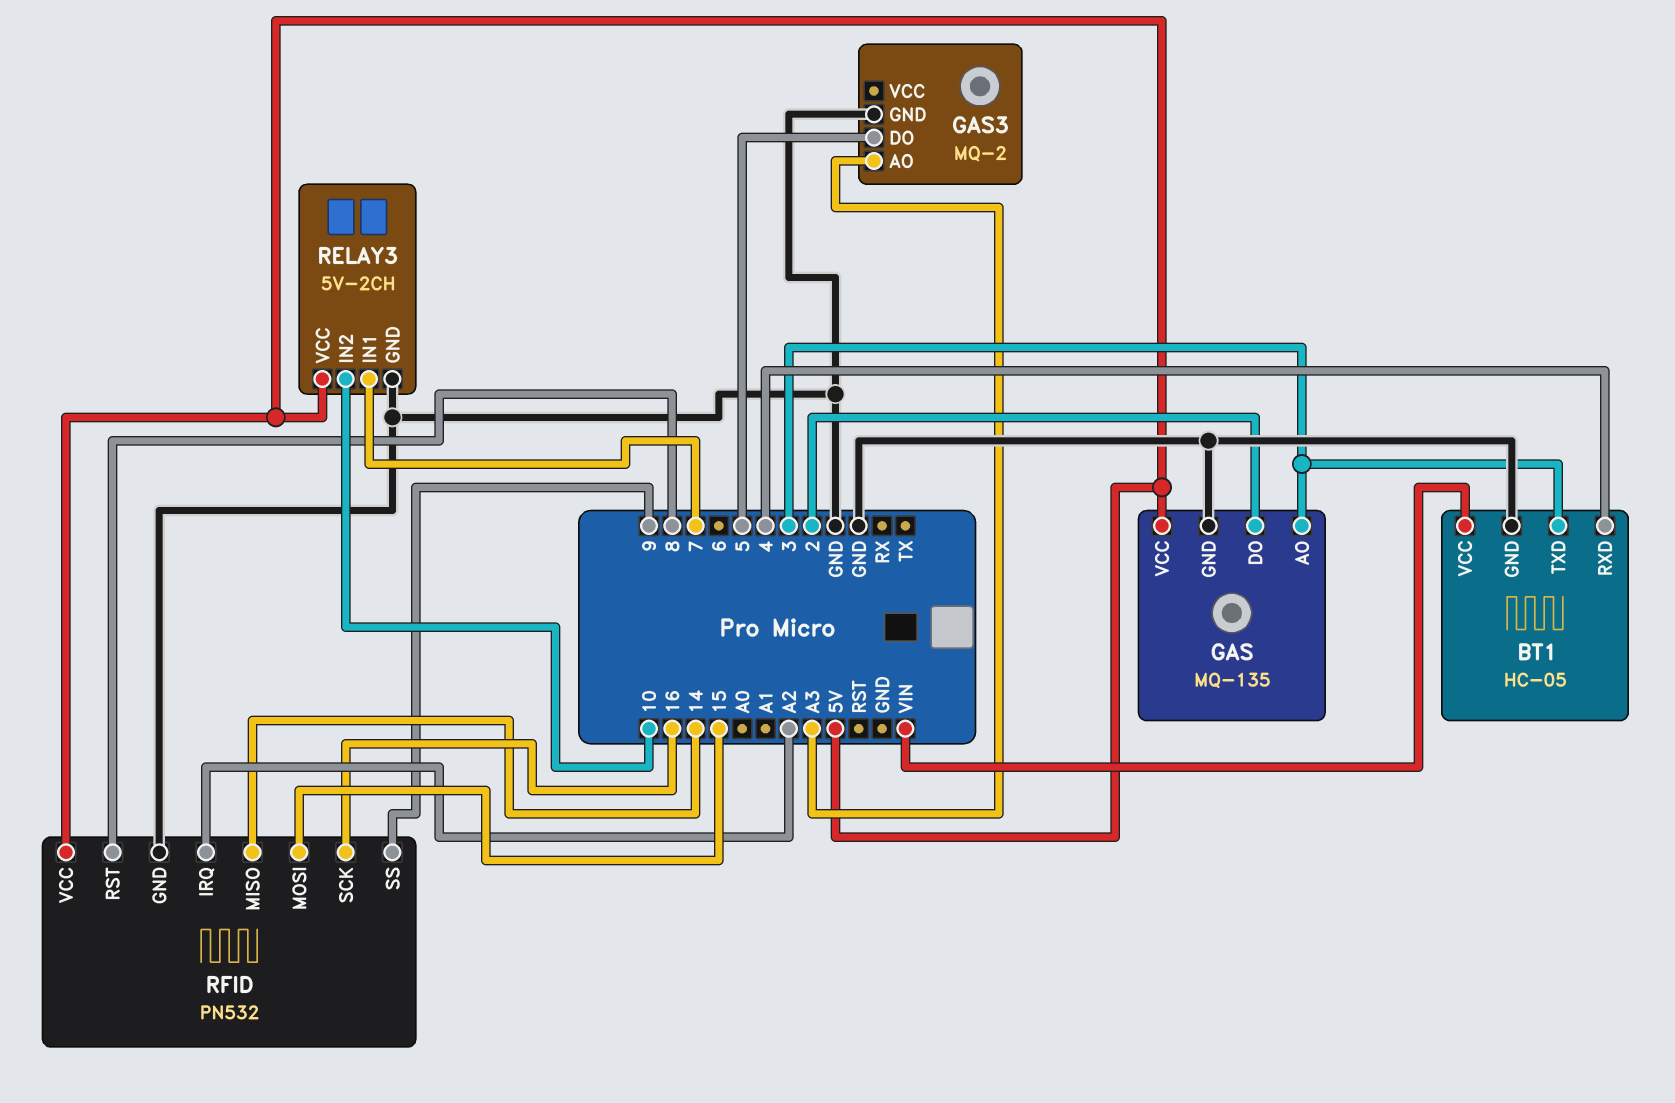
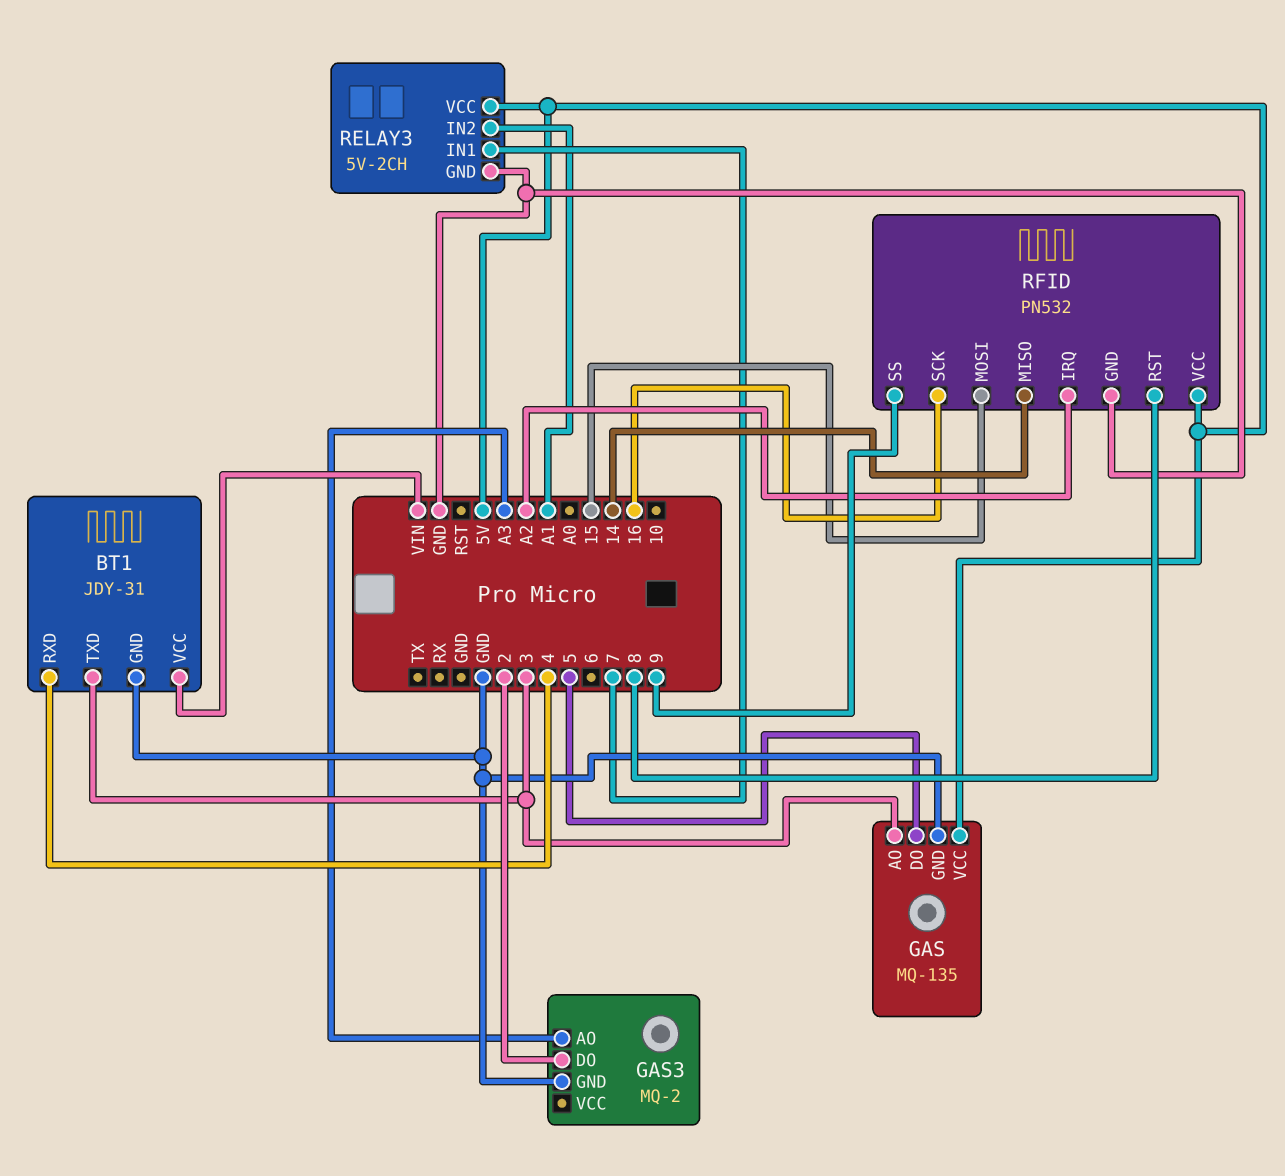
BT1: HC-05 -> JDY-31
GAS pin DO: 2 -> 5
GAS3 pin DO: 5 -> 2
RELAY3 pin IN2: 10 -> A1

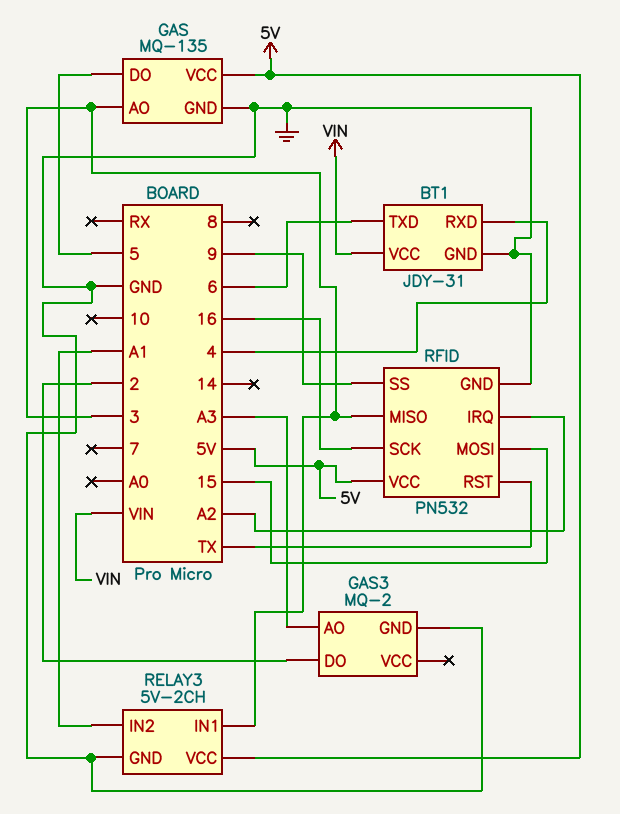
BT1 pin TXD: 3 -> 6
RELAY3 pin IN1: 7 -> 3
RFID pin MISO: 14 -> 3
RFID pin RST: 8 -> TX

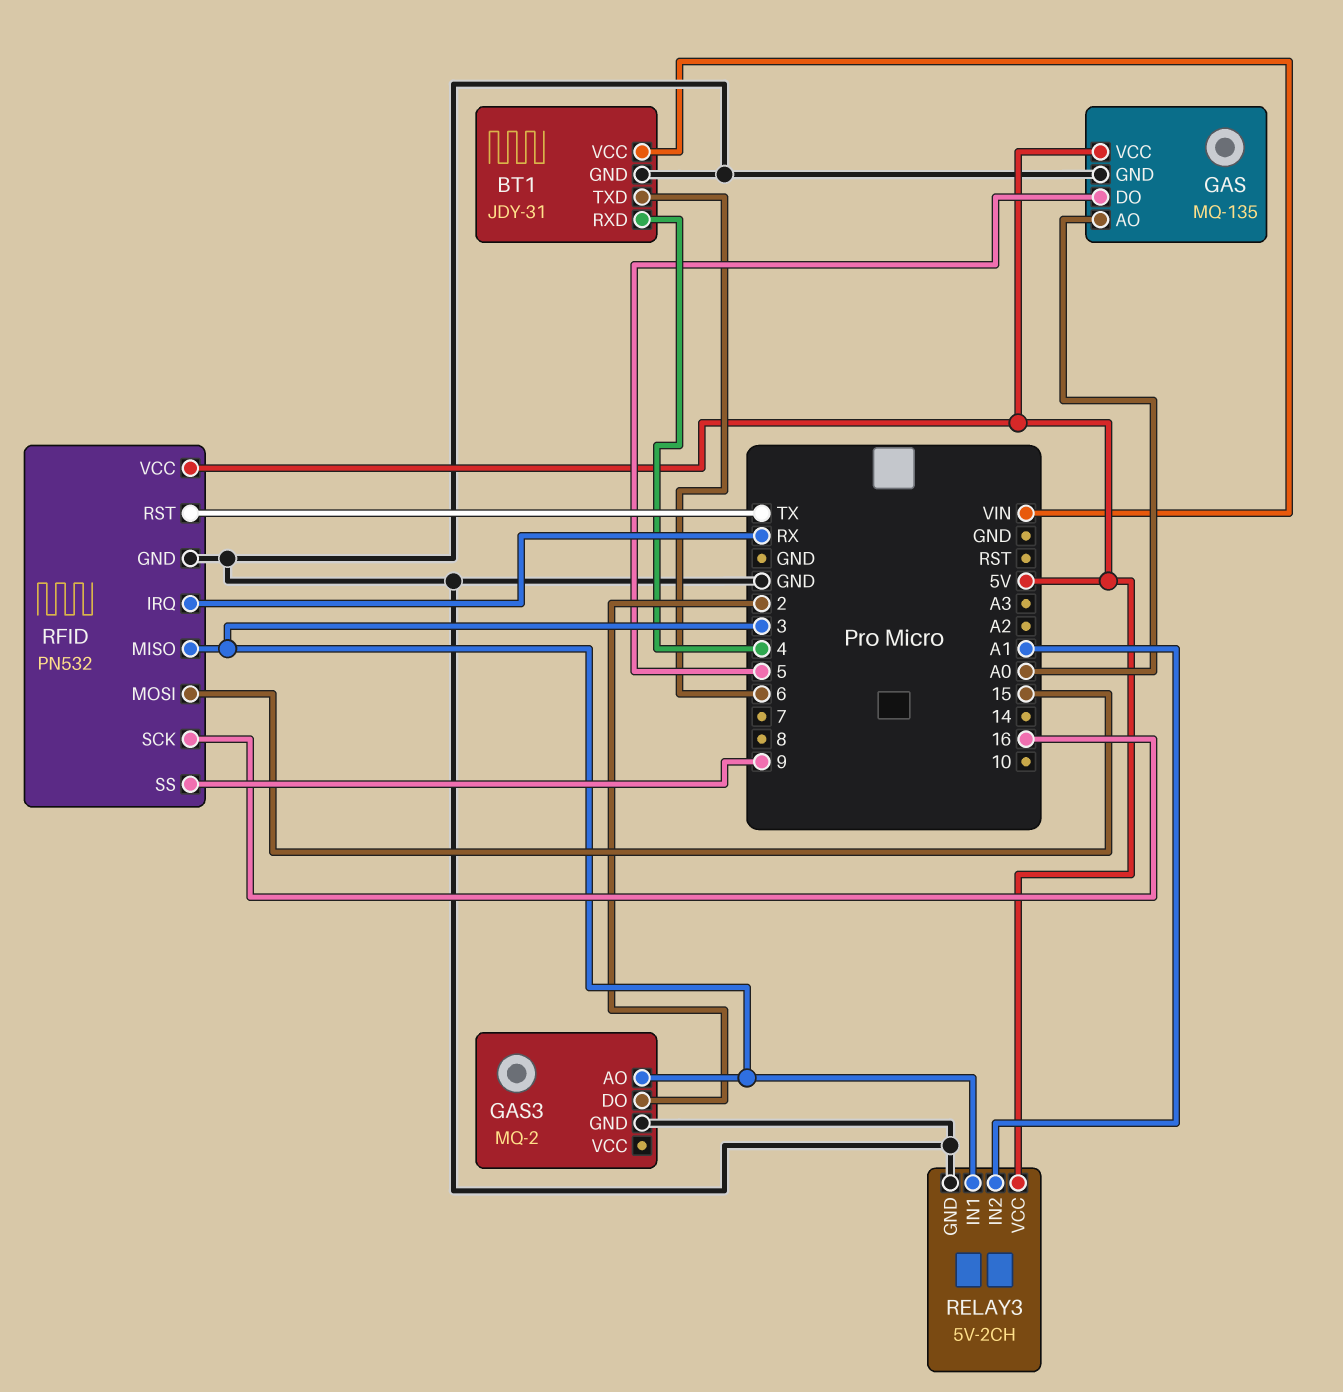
GAS pin AO: 3 -> A0
GAS3 pin AO: A3 -> 3
RFID pin IRQ: A2 -> RX

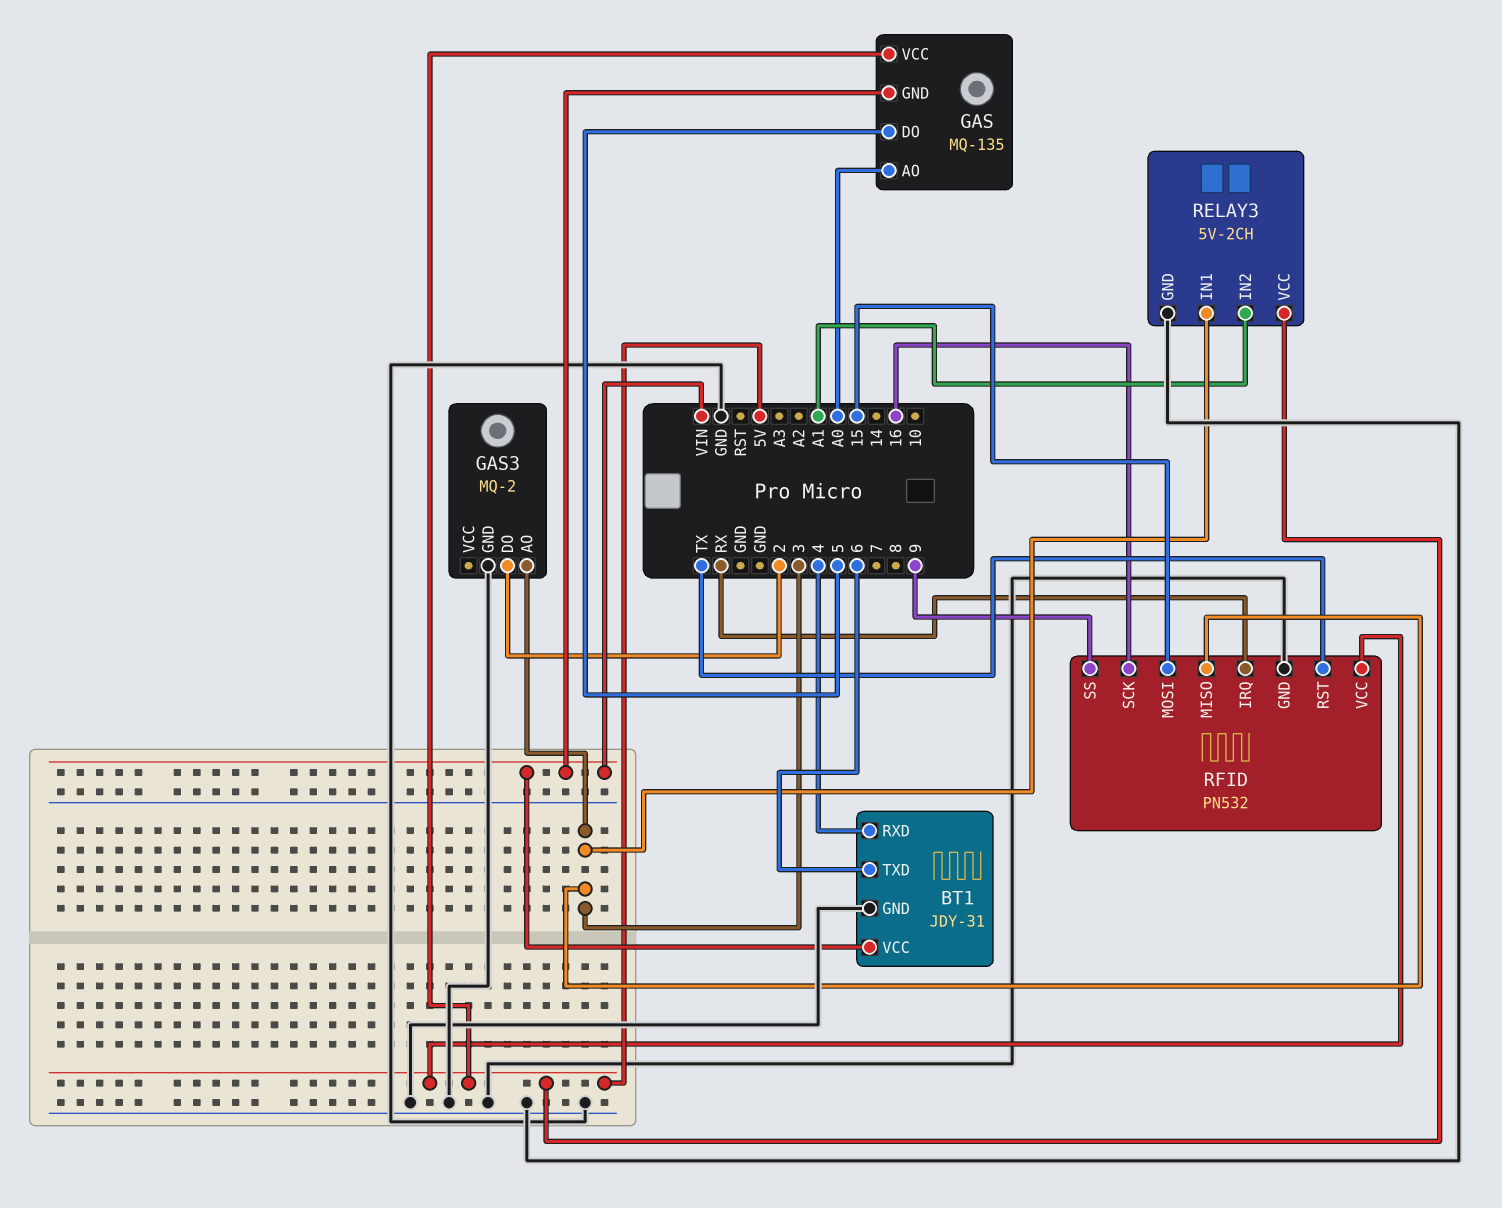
GAS pin GND: GND -> VIN

